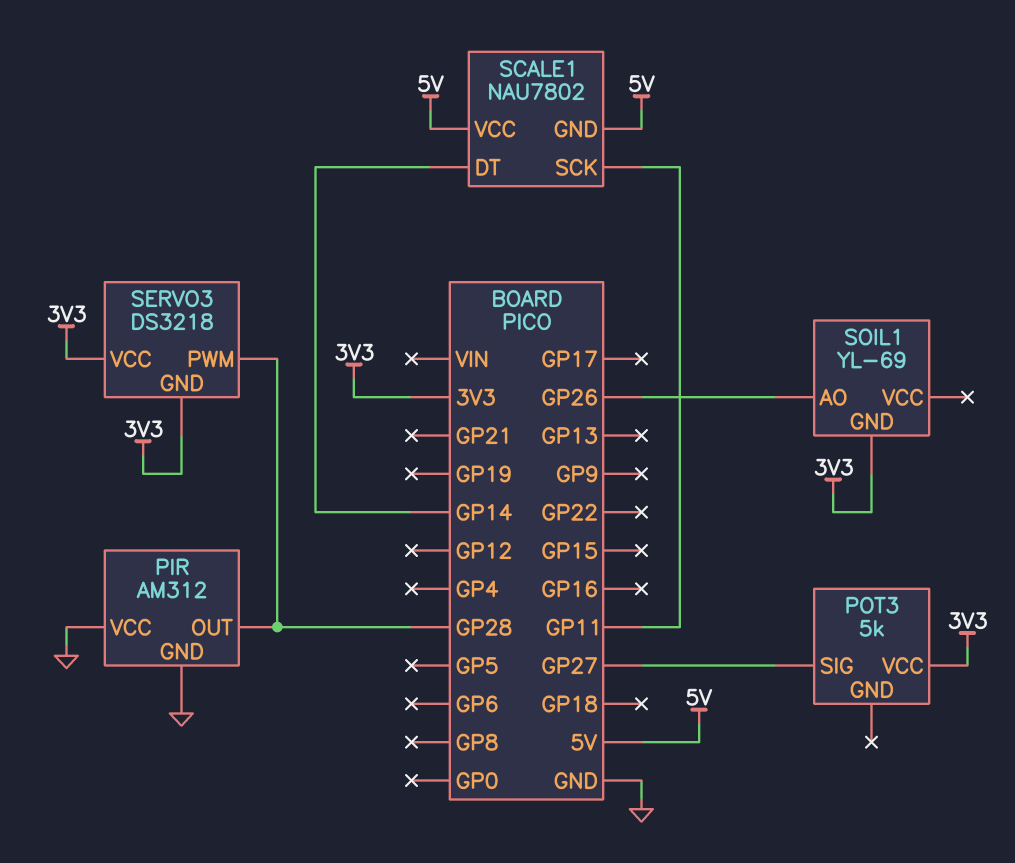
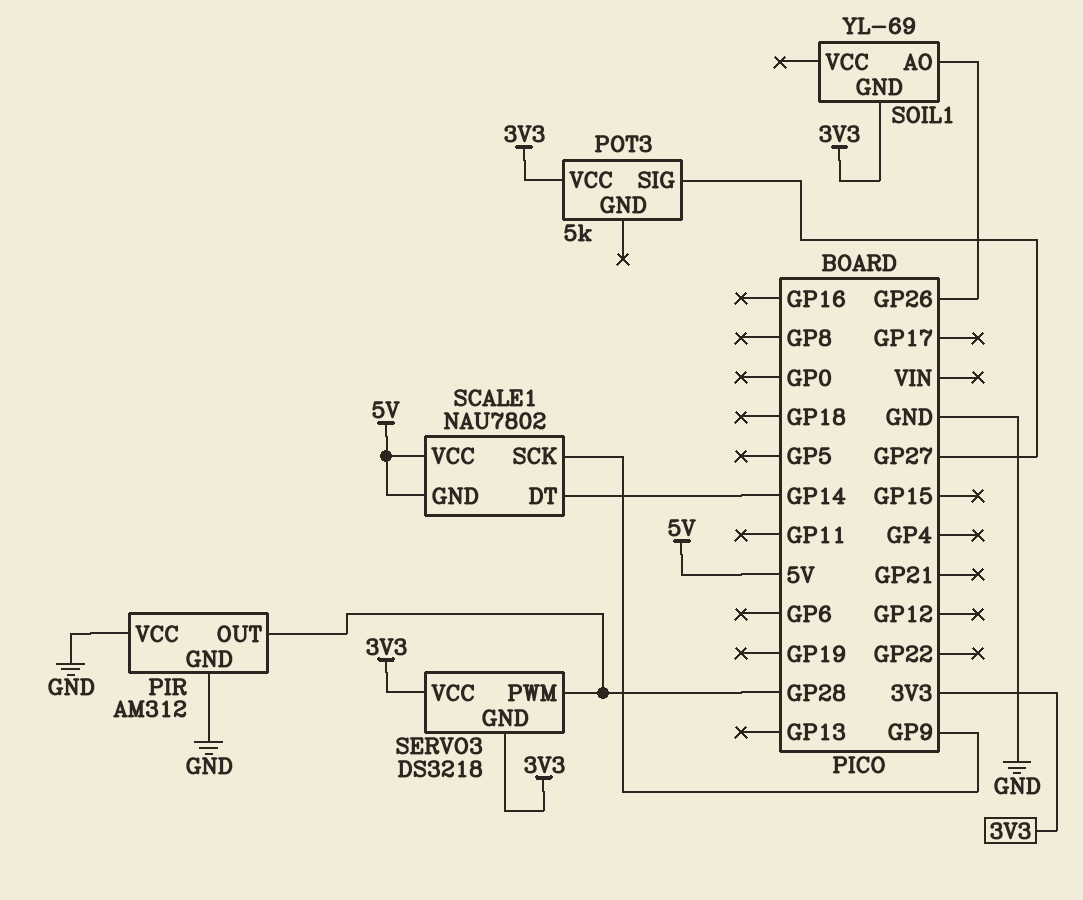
SCALE1 pin SCK: GP11 -> GP9

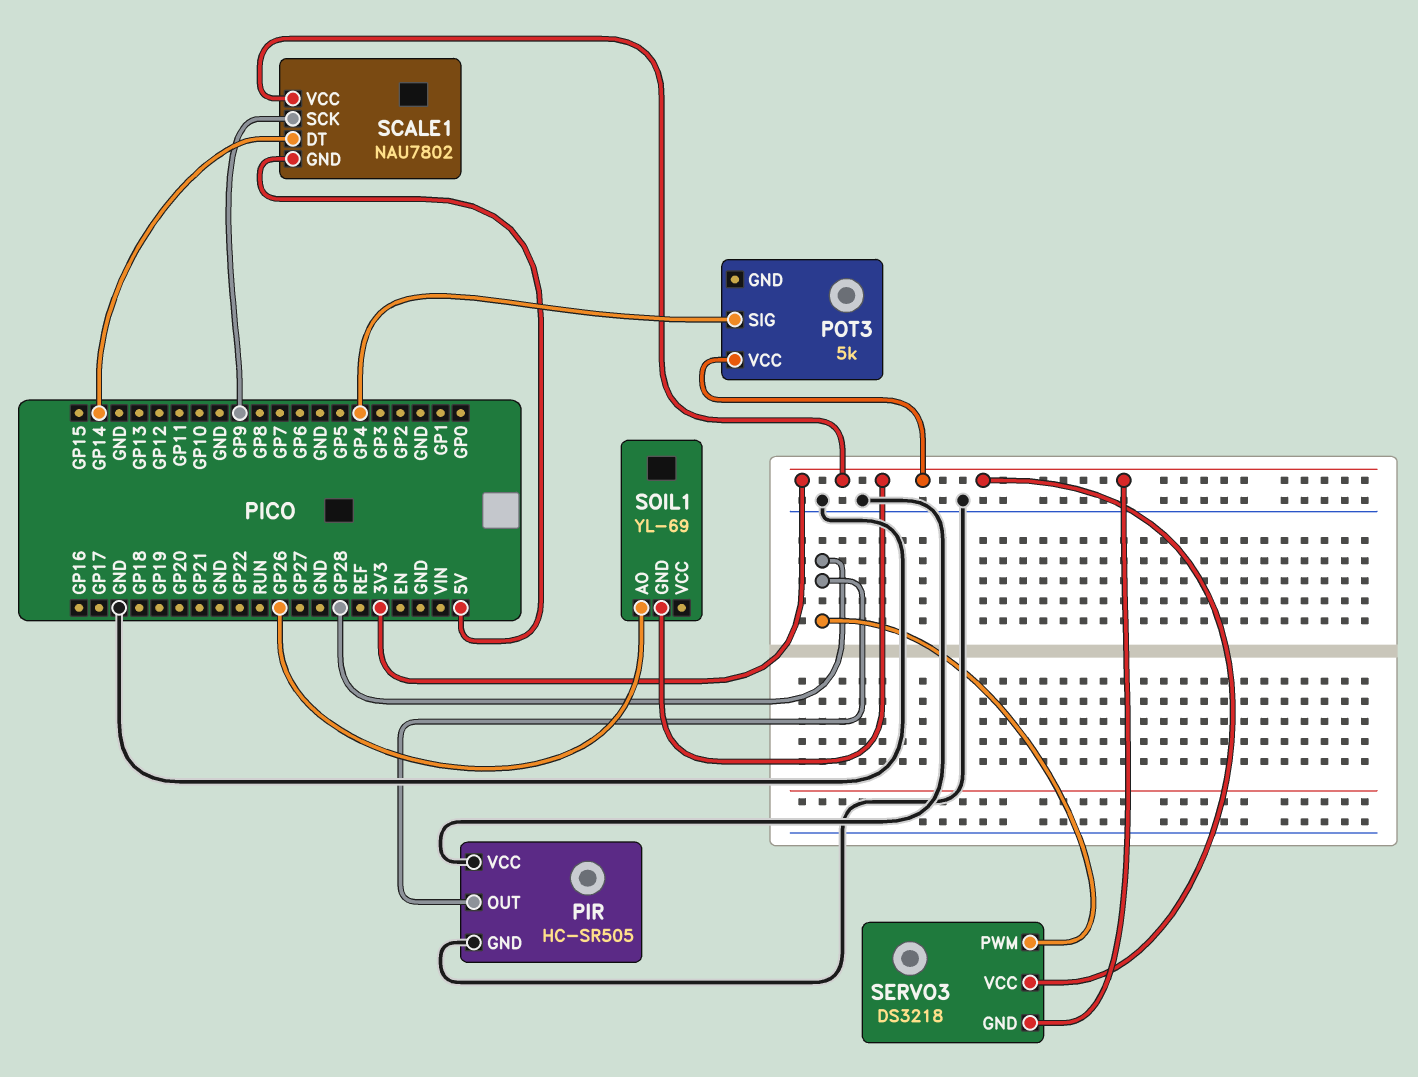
PIR: AM312 -> HC-SR505
POT3 pin SIG: GP27 -> GP4
SCALE1 pin VCC: 5V -> 3V3

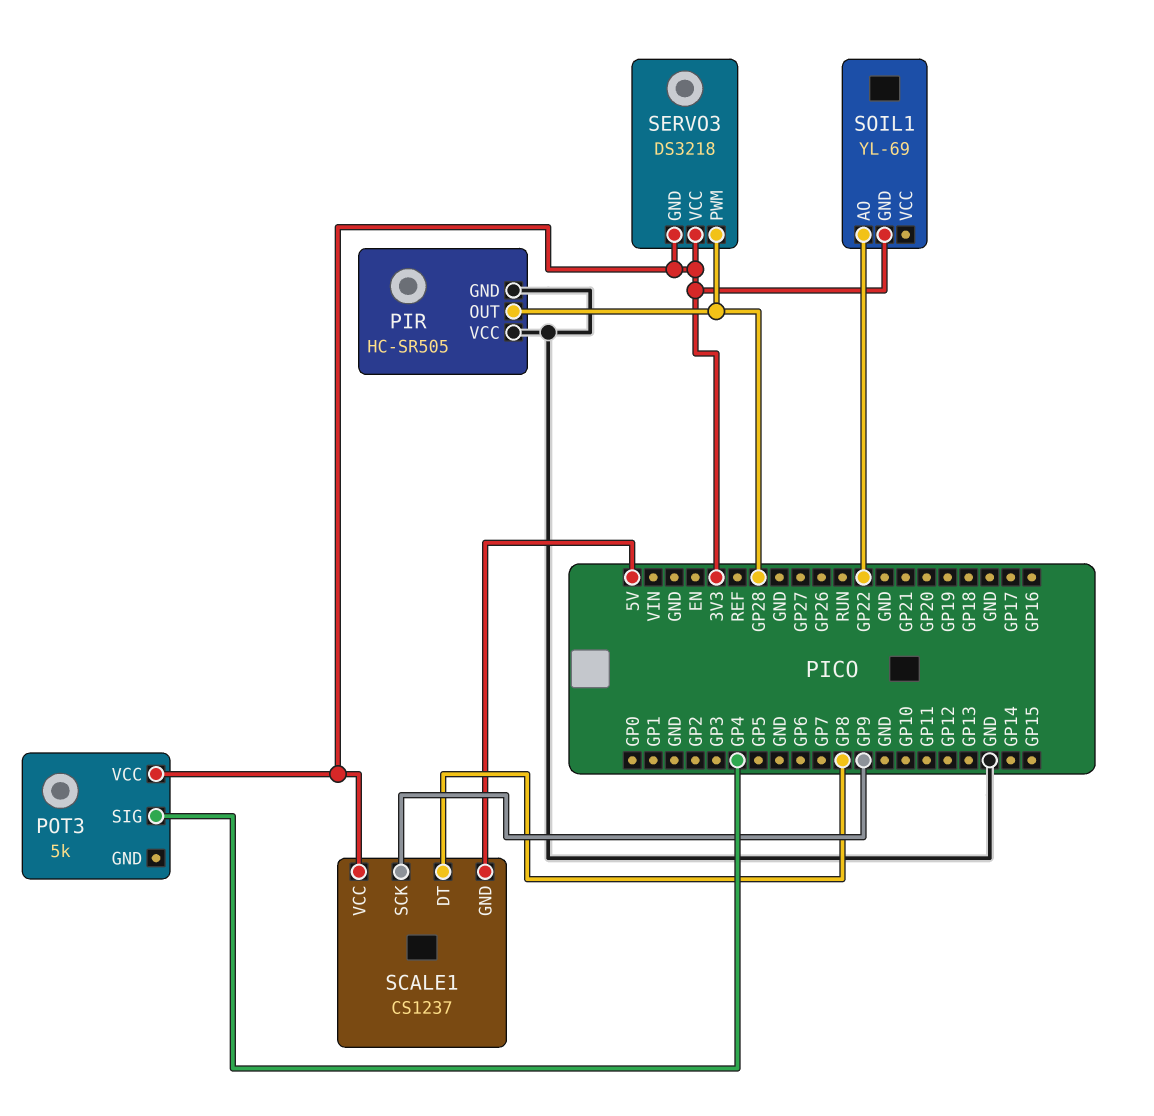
SCALE1: NAU7802 -> CS1237
SCALE1 pin DT: GP14 -> GP8
SOIL1 pin AO: GP26 -> GP22

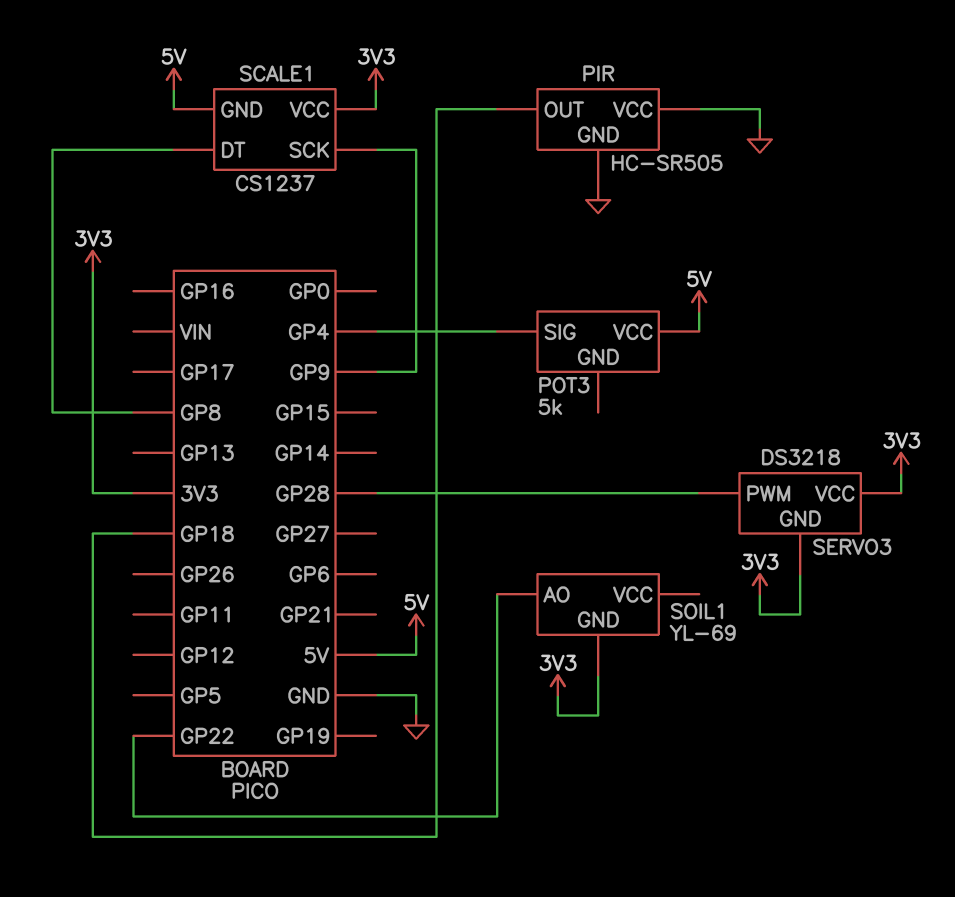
PIR pin OUT: GP28 -> GP18
POT3 pin VCC: 3V3 -> 5V

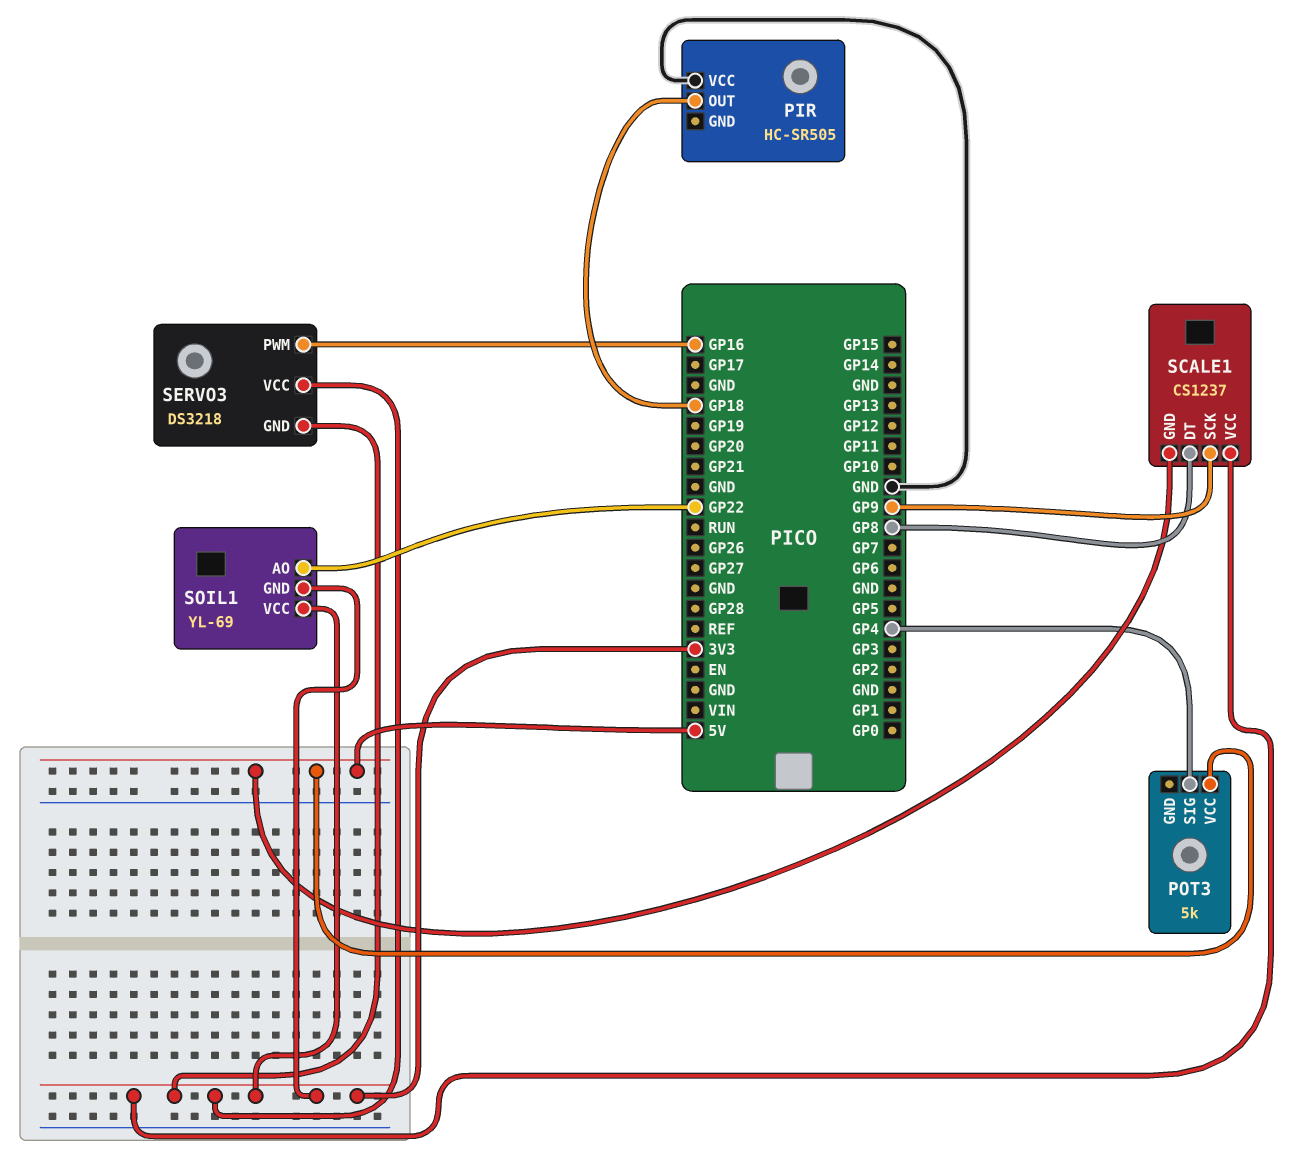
PIR pin GND: GND -> none
SERVO3 pin PWM: GP28 -> GP16
SOIL1 pin VCC: none -> 3V3

